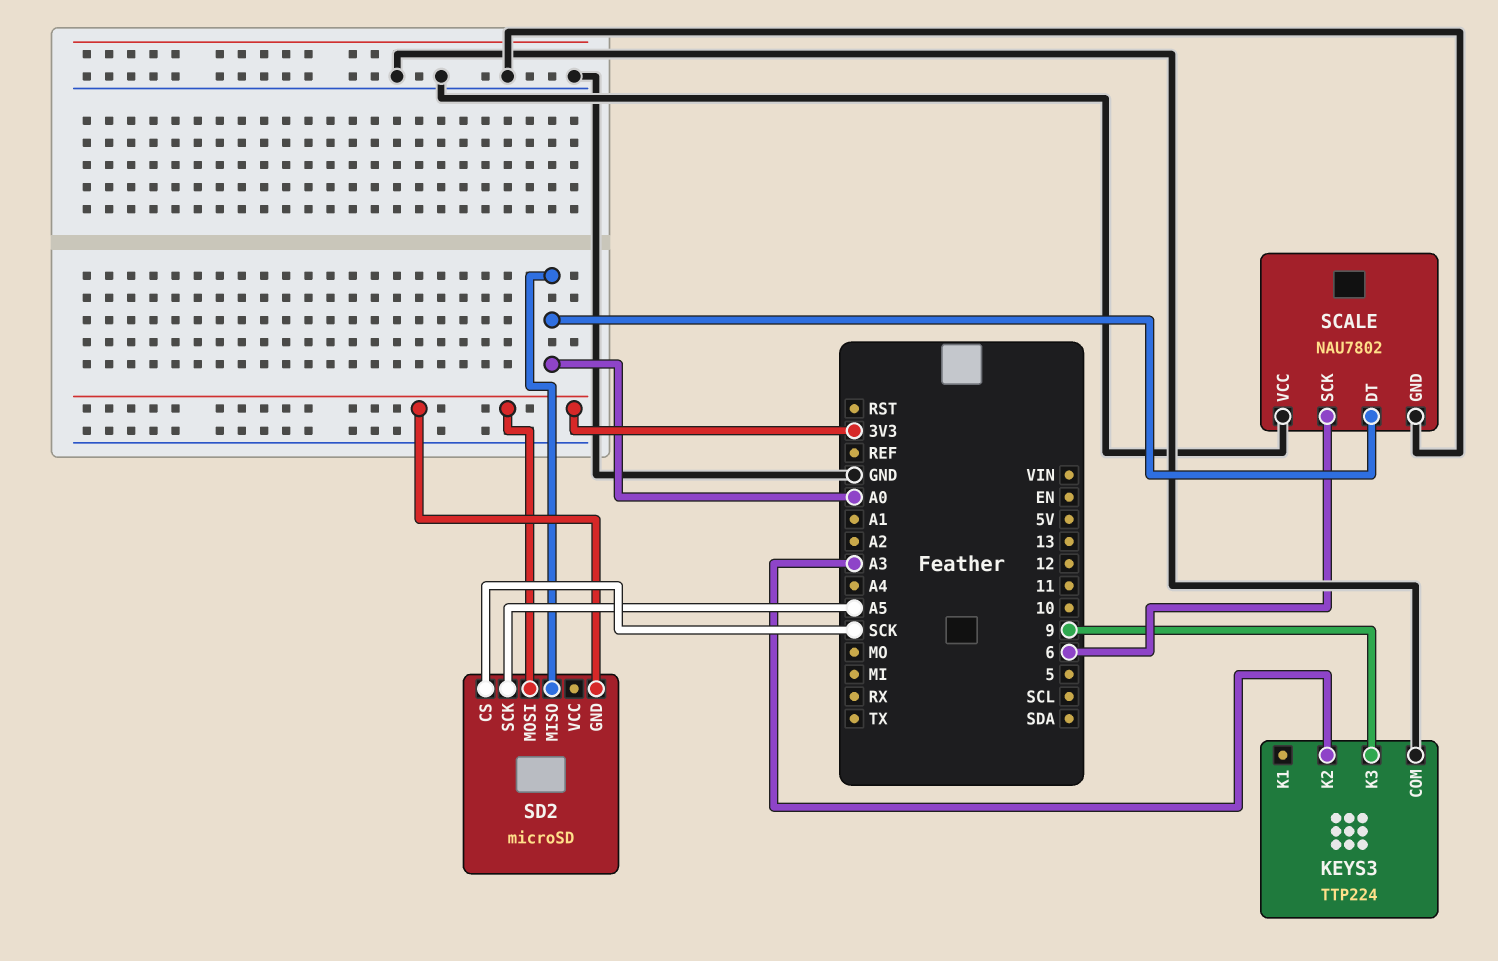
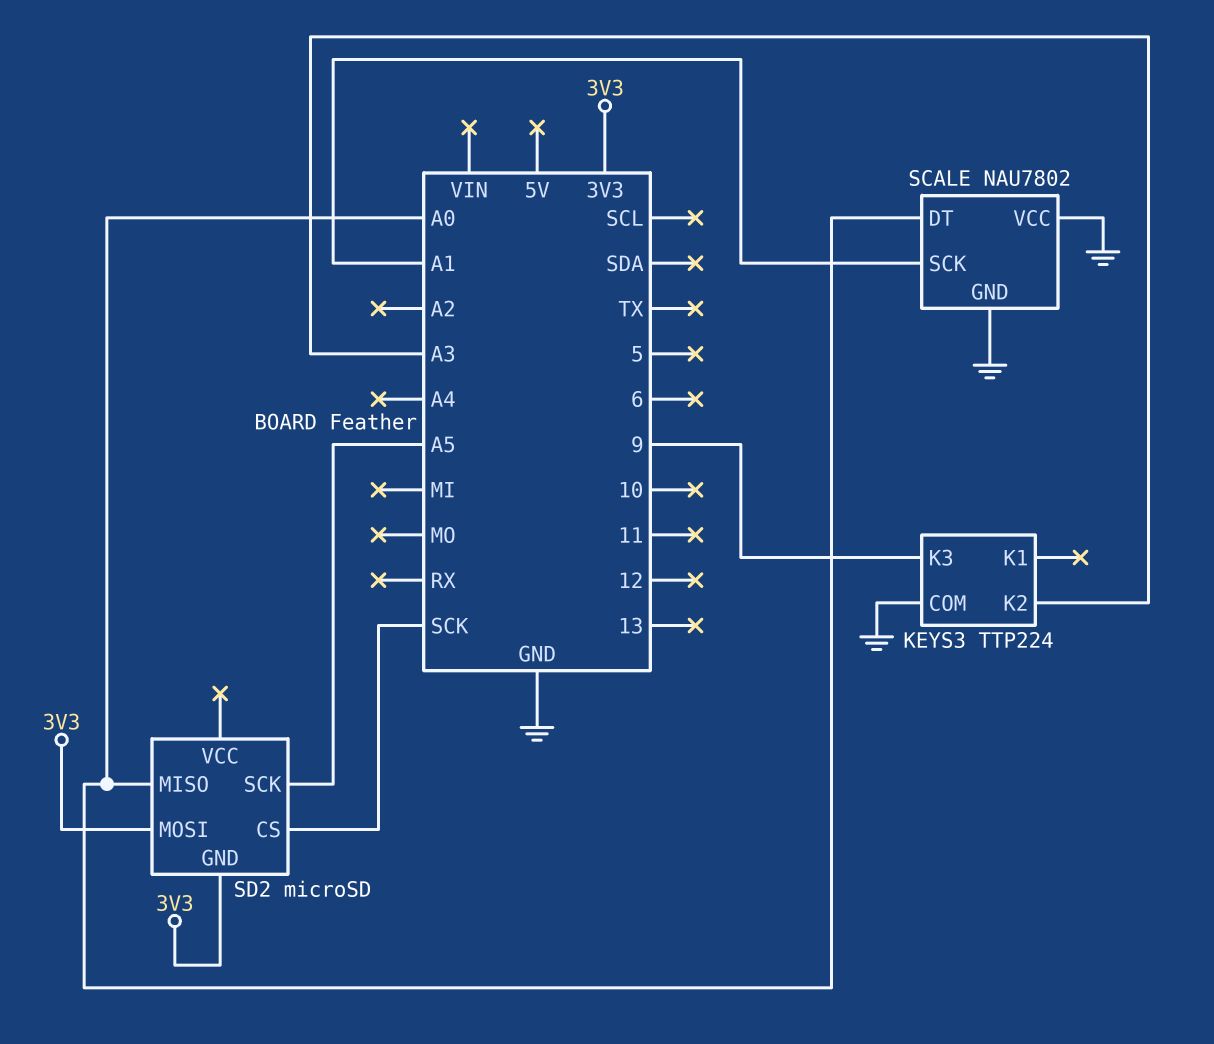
SCALE pin SCK: 6 -> A1

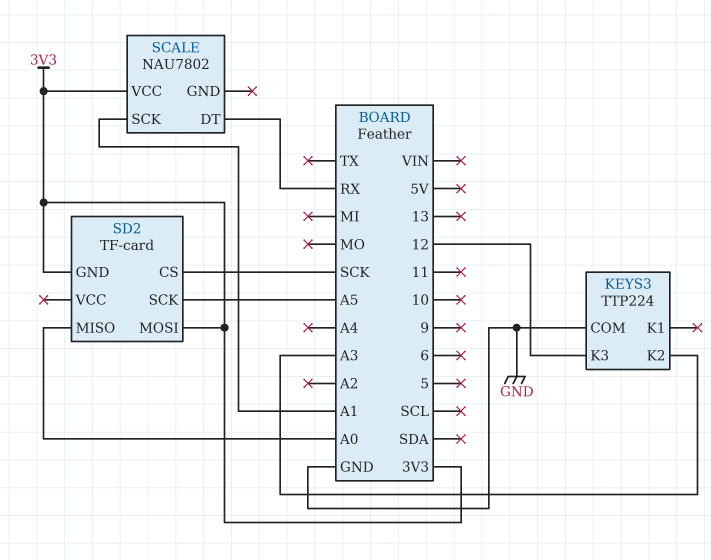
KEYS3 pin K3: 9 -> 12
SCALE pin DT: A0 -> RX
SCALE pin GND: GND -> none
SCALE pin VCC: GND -> 3V3
SD2: microSD -> TF-card

